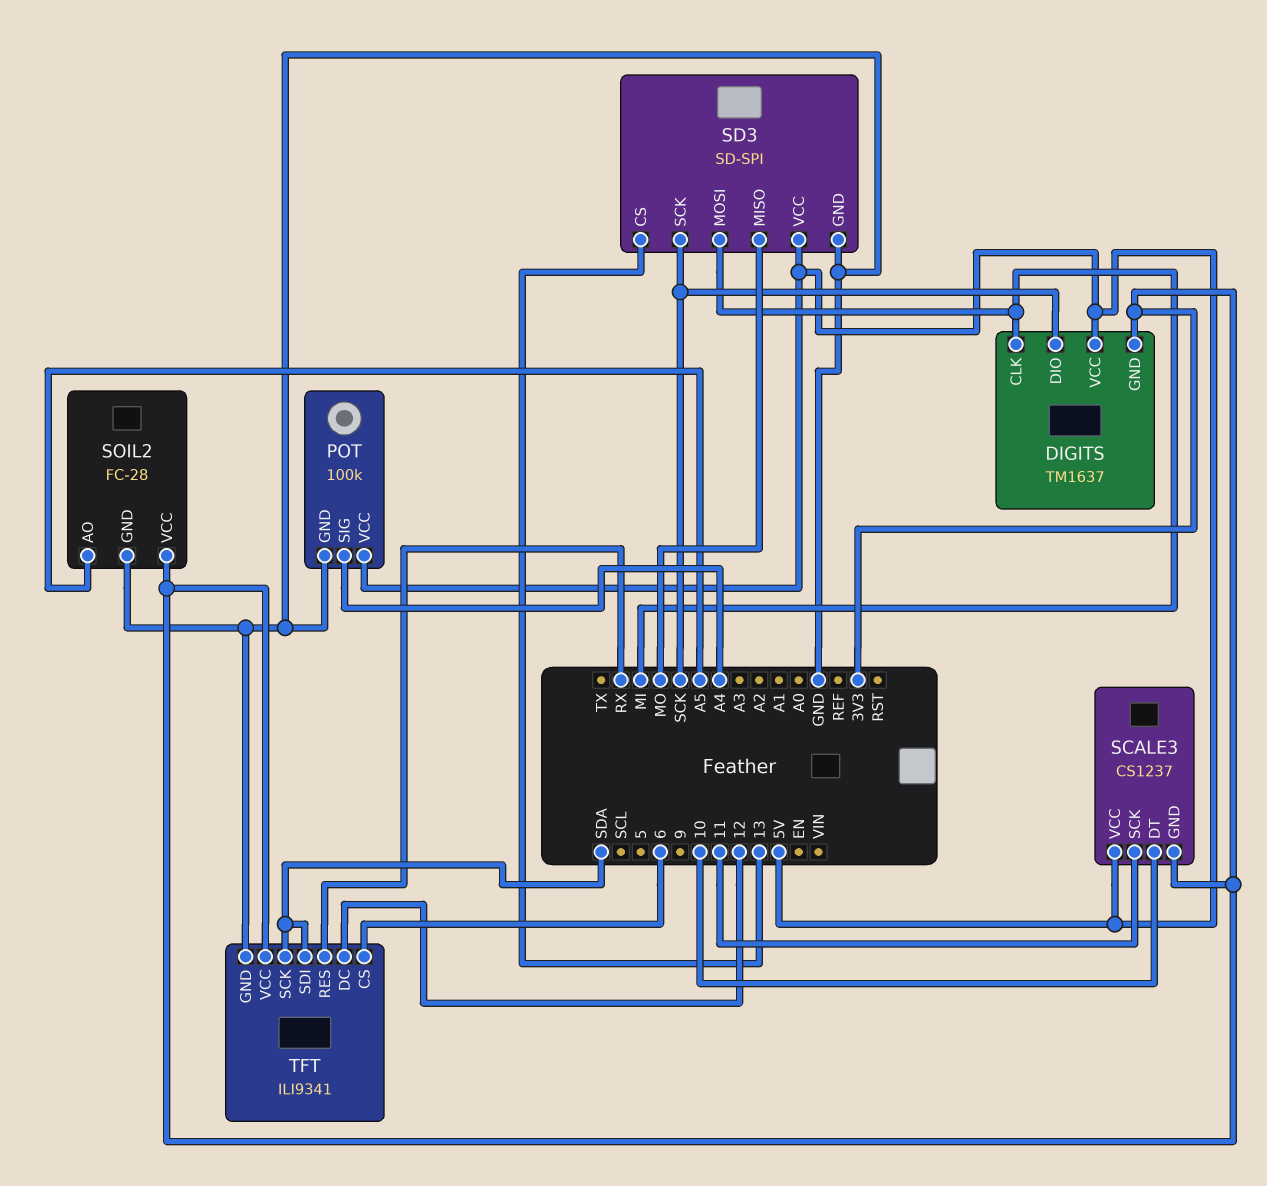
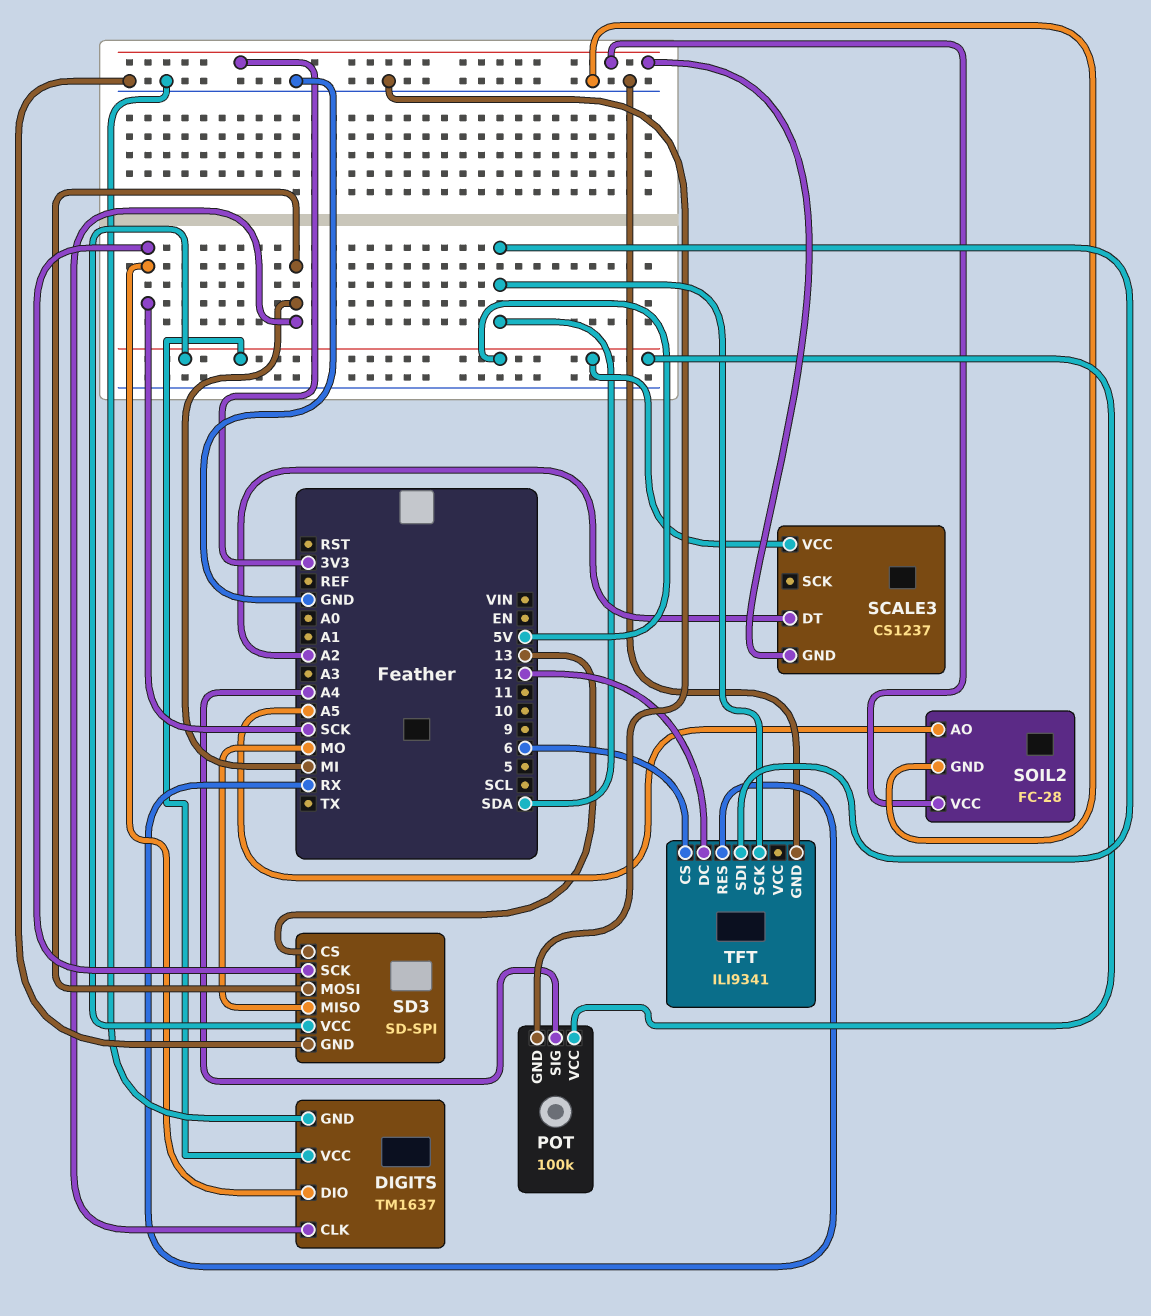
DIGITS pin GND: 3V3 -> GND
SCALE3 pin DT: 10 -> A2
SCALE3 pin SCK: 11 -> none
TFT pin VCC: 3V3 -> none

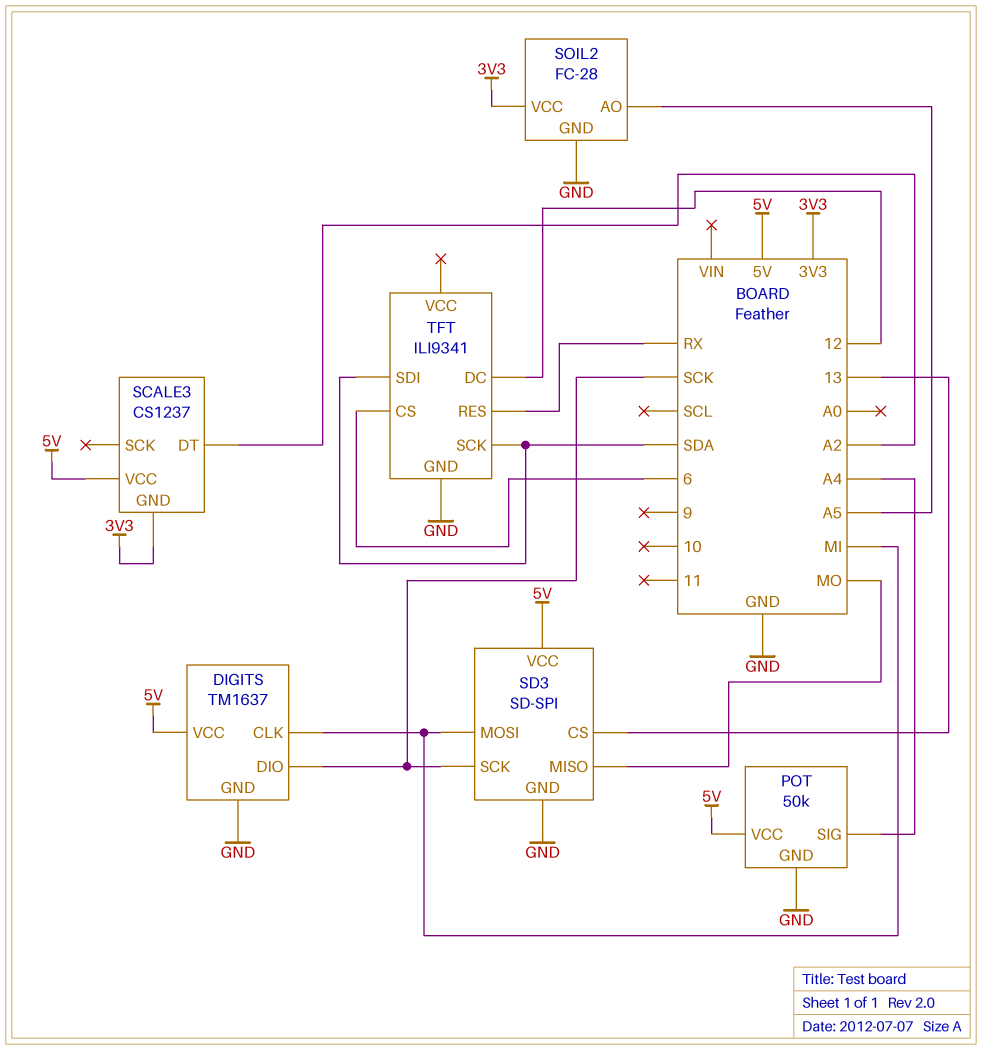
POT: 100k -> 50k

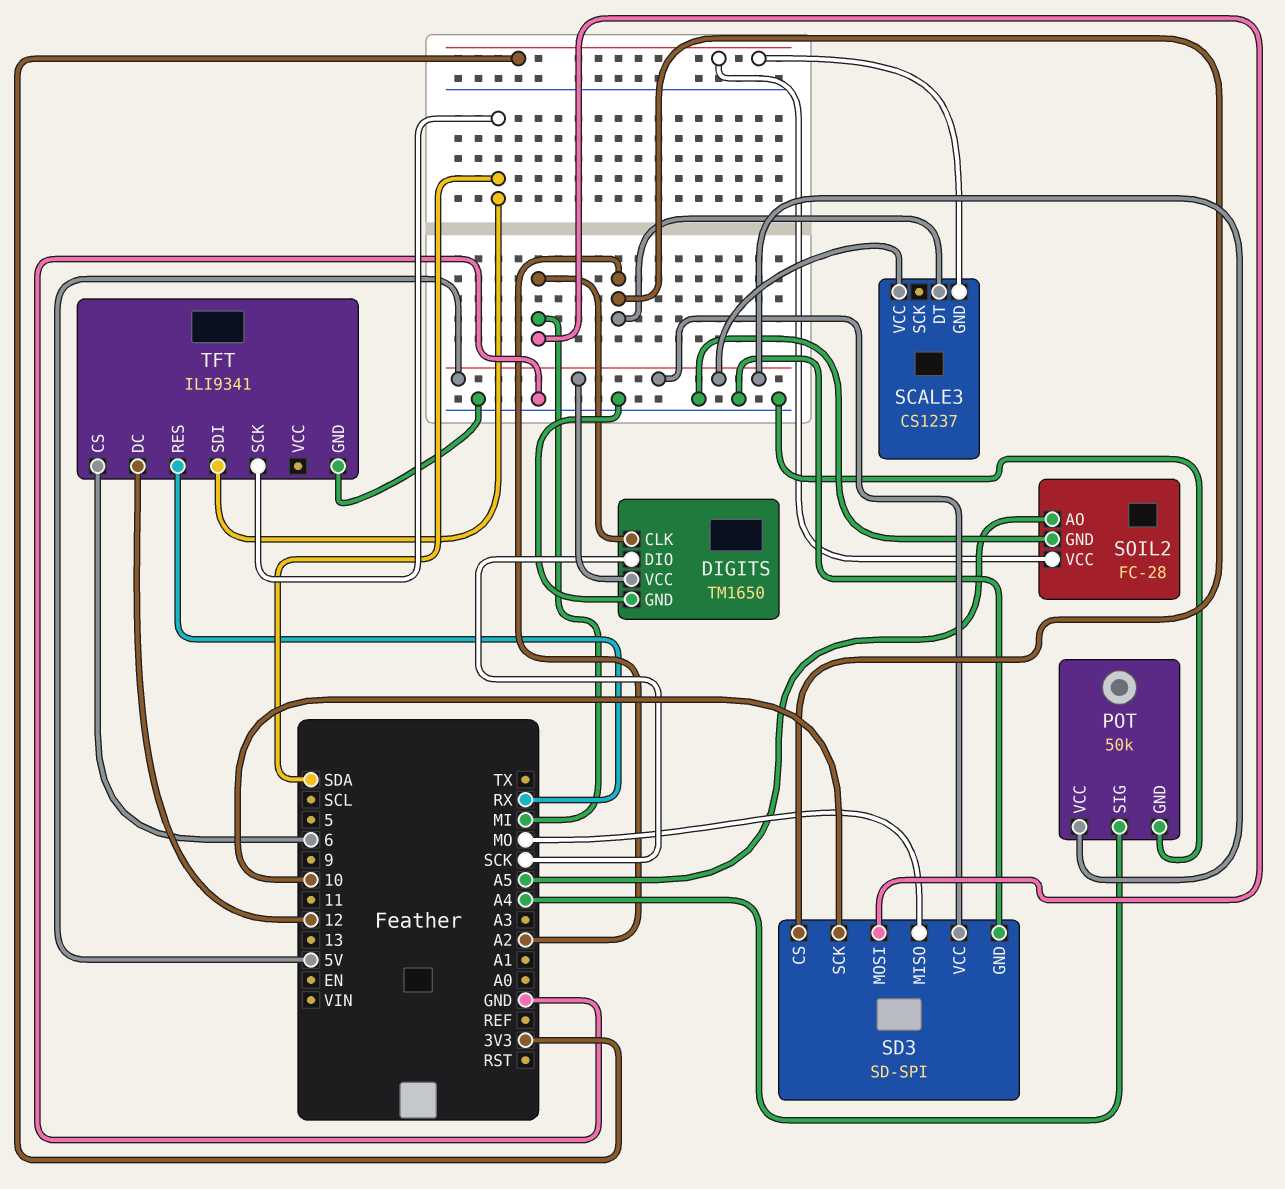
DIGITS: TM1637 -> TM1650
SD3 pin CS: 13 -> A2
SD3 pin SCK: SCK -> 10

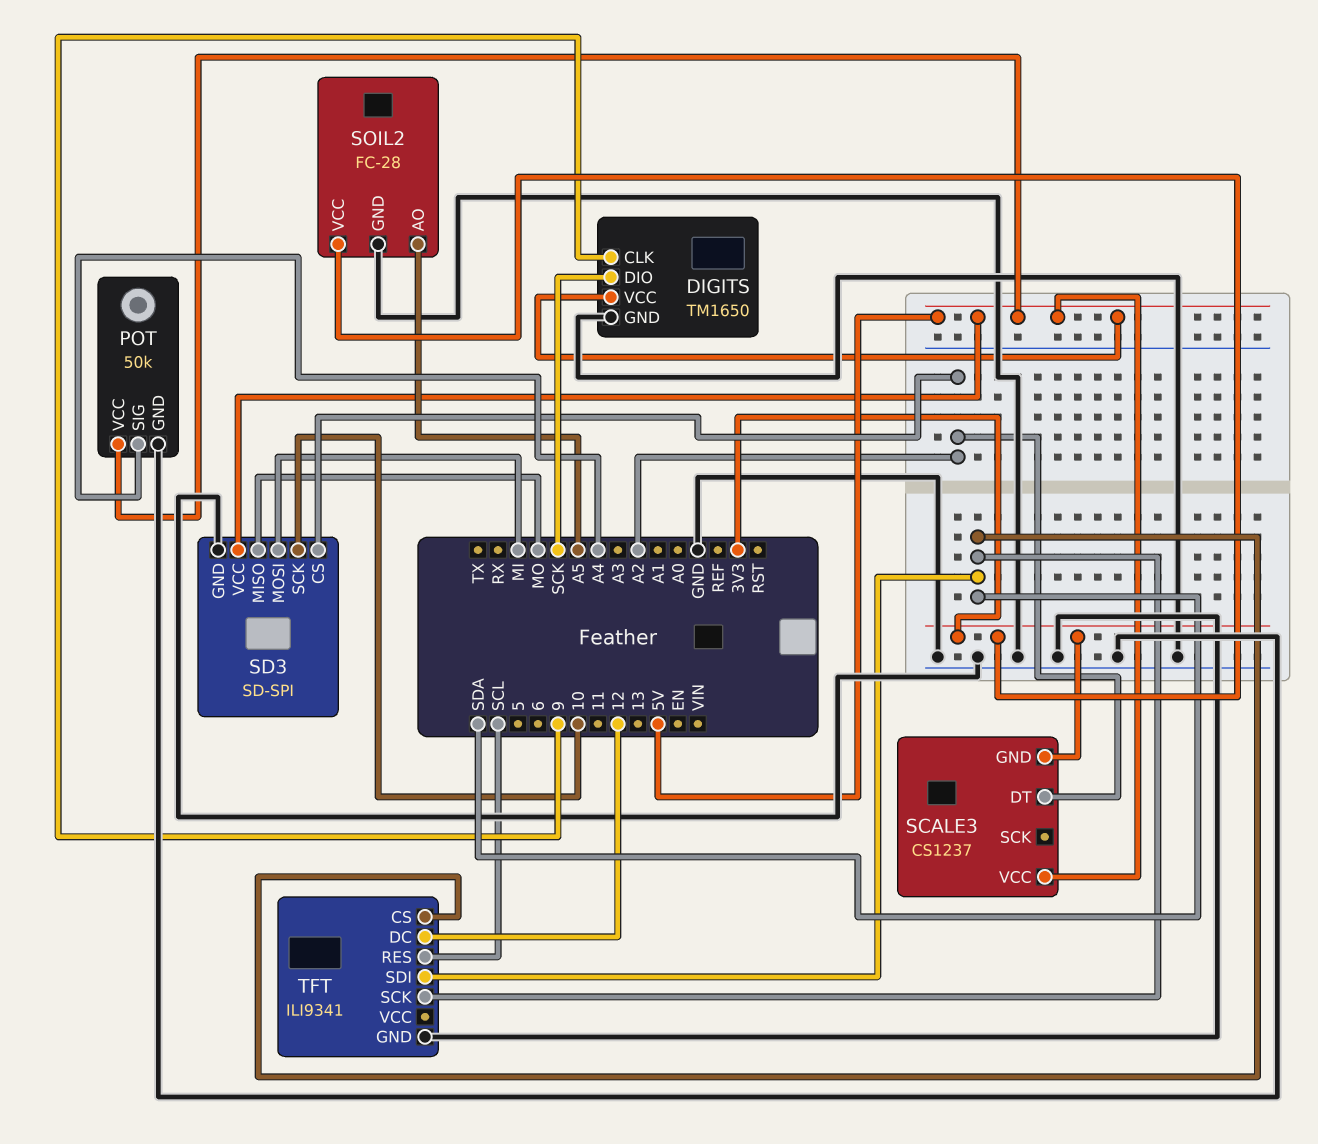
DIGITS pin CLK: MI -> 9
TFT pin CS: 6 -> SDA
TFT pin RES: RX -> SCL

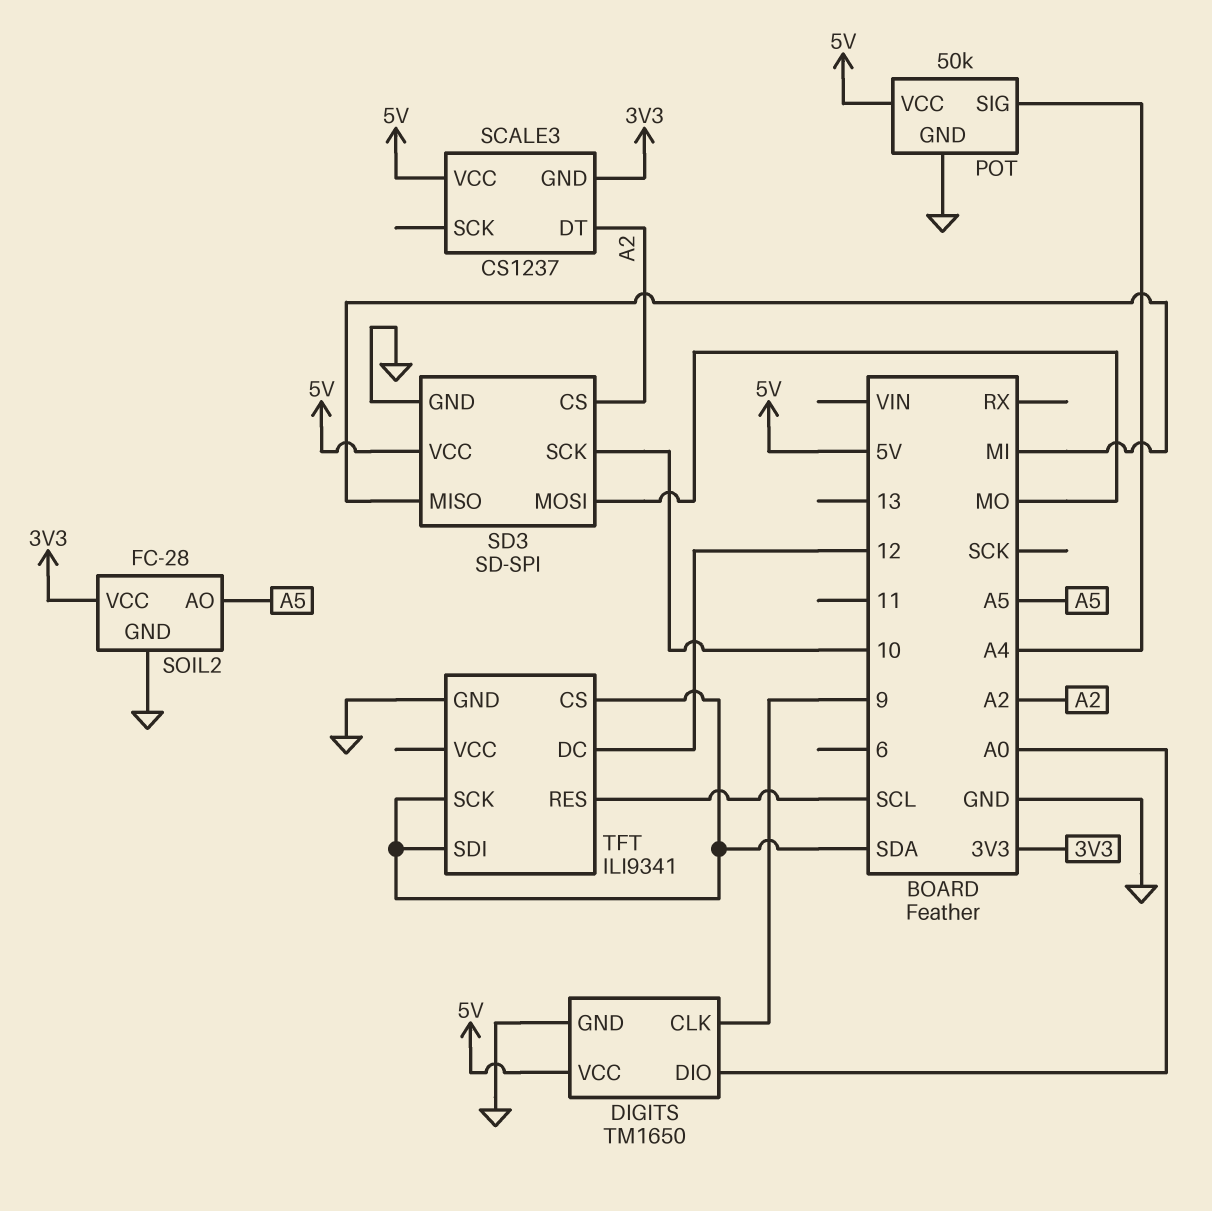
DIGITS pin DIO: SCK -> A0
SD3 pin MISO: MO -> MI
SD3 pin MOSI: MI -> MO

